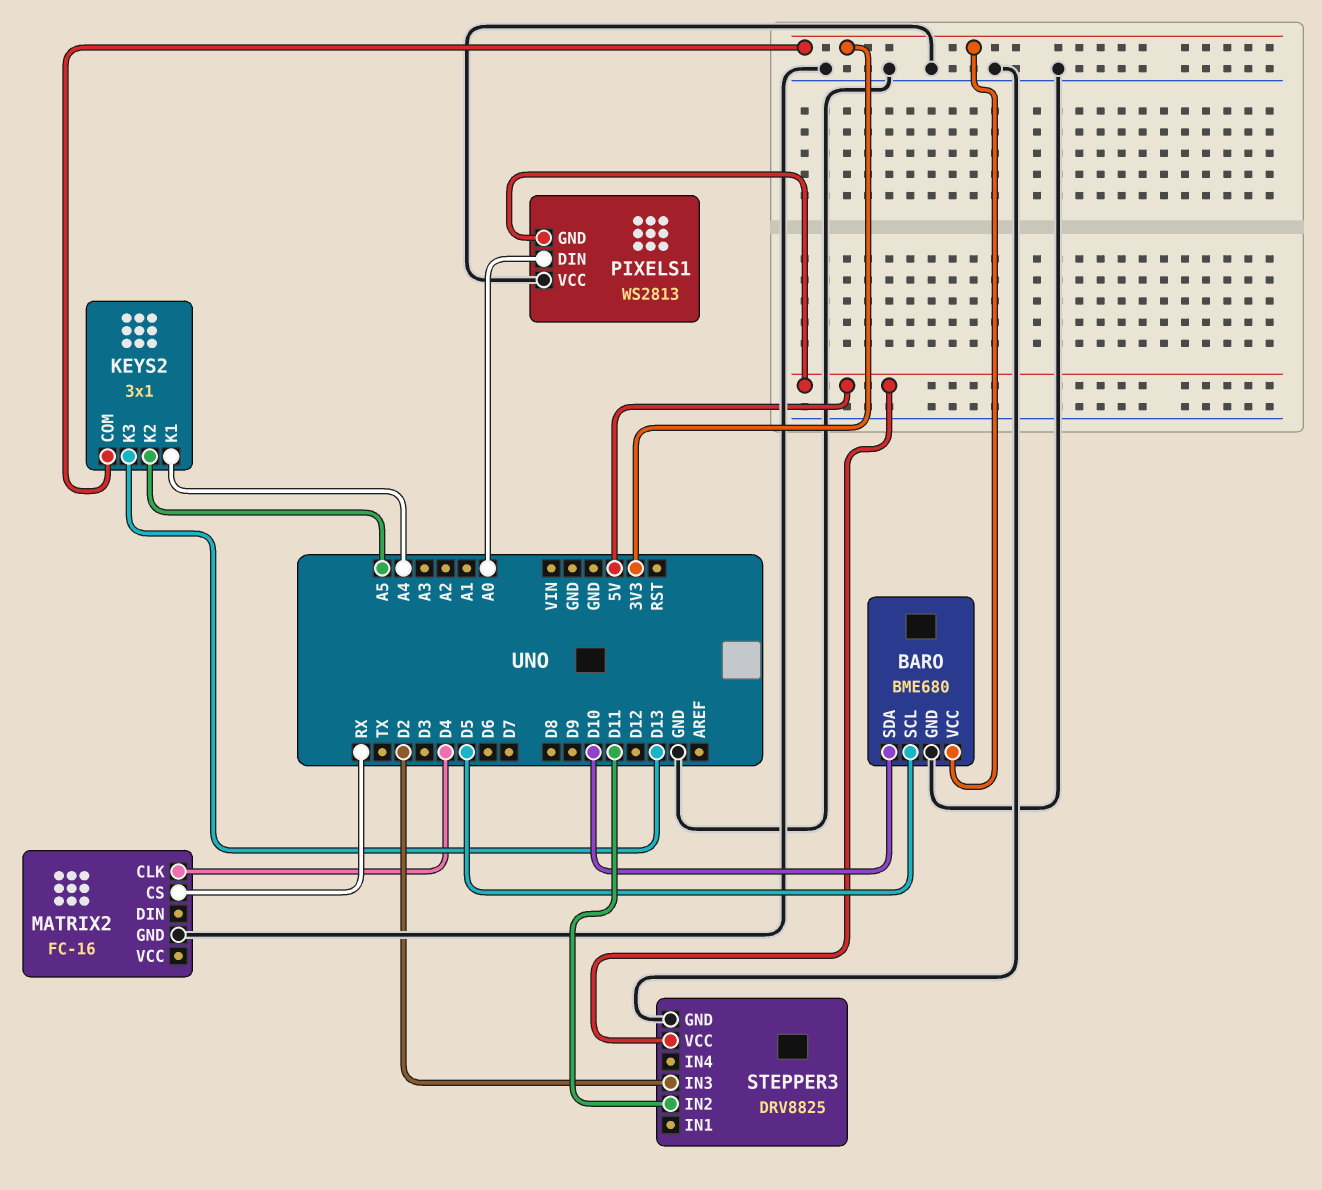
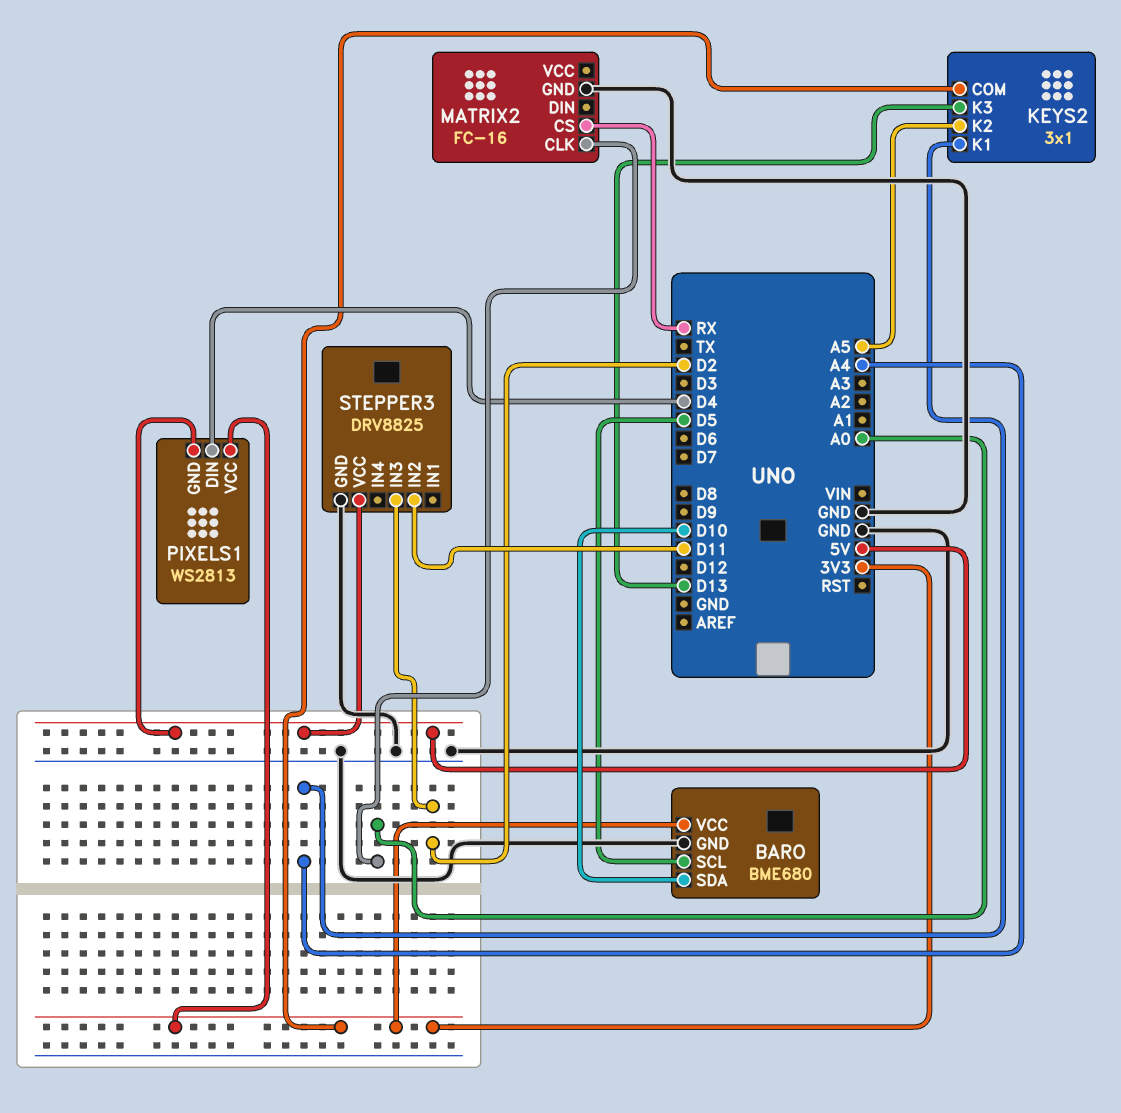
MATRIX2 pin CLK: D4 -> A0
PIXELS1 pin DIN: A0 -> D4
PIXELS1 pin VCC: GND -> 3V3

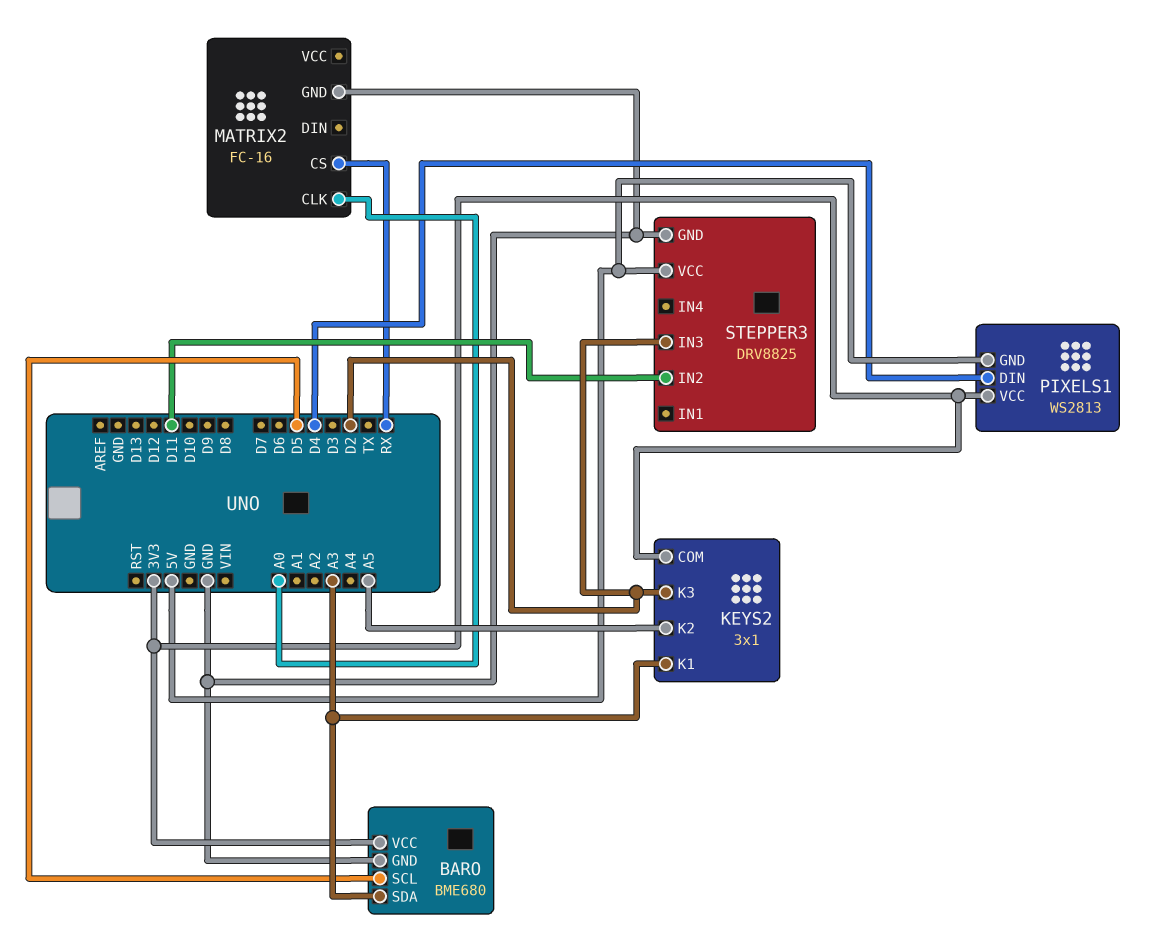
BARO pin SDA: D10 -> A3
KEYS2 pin K1: A4 -> A3
KEYS2 pin K3: D13 -> D2

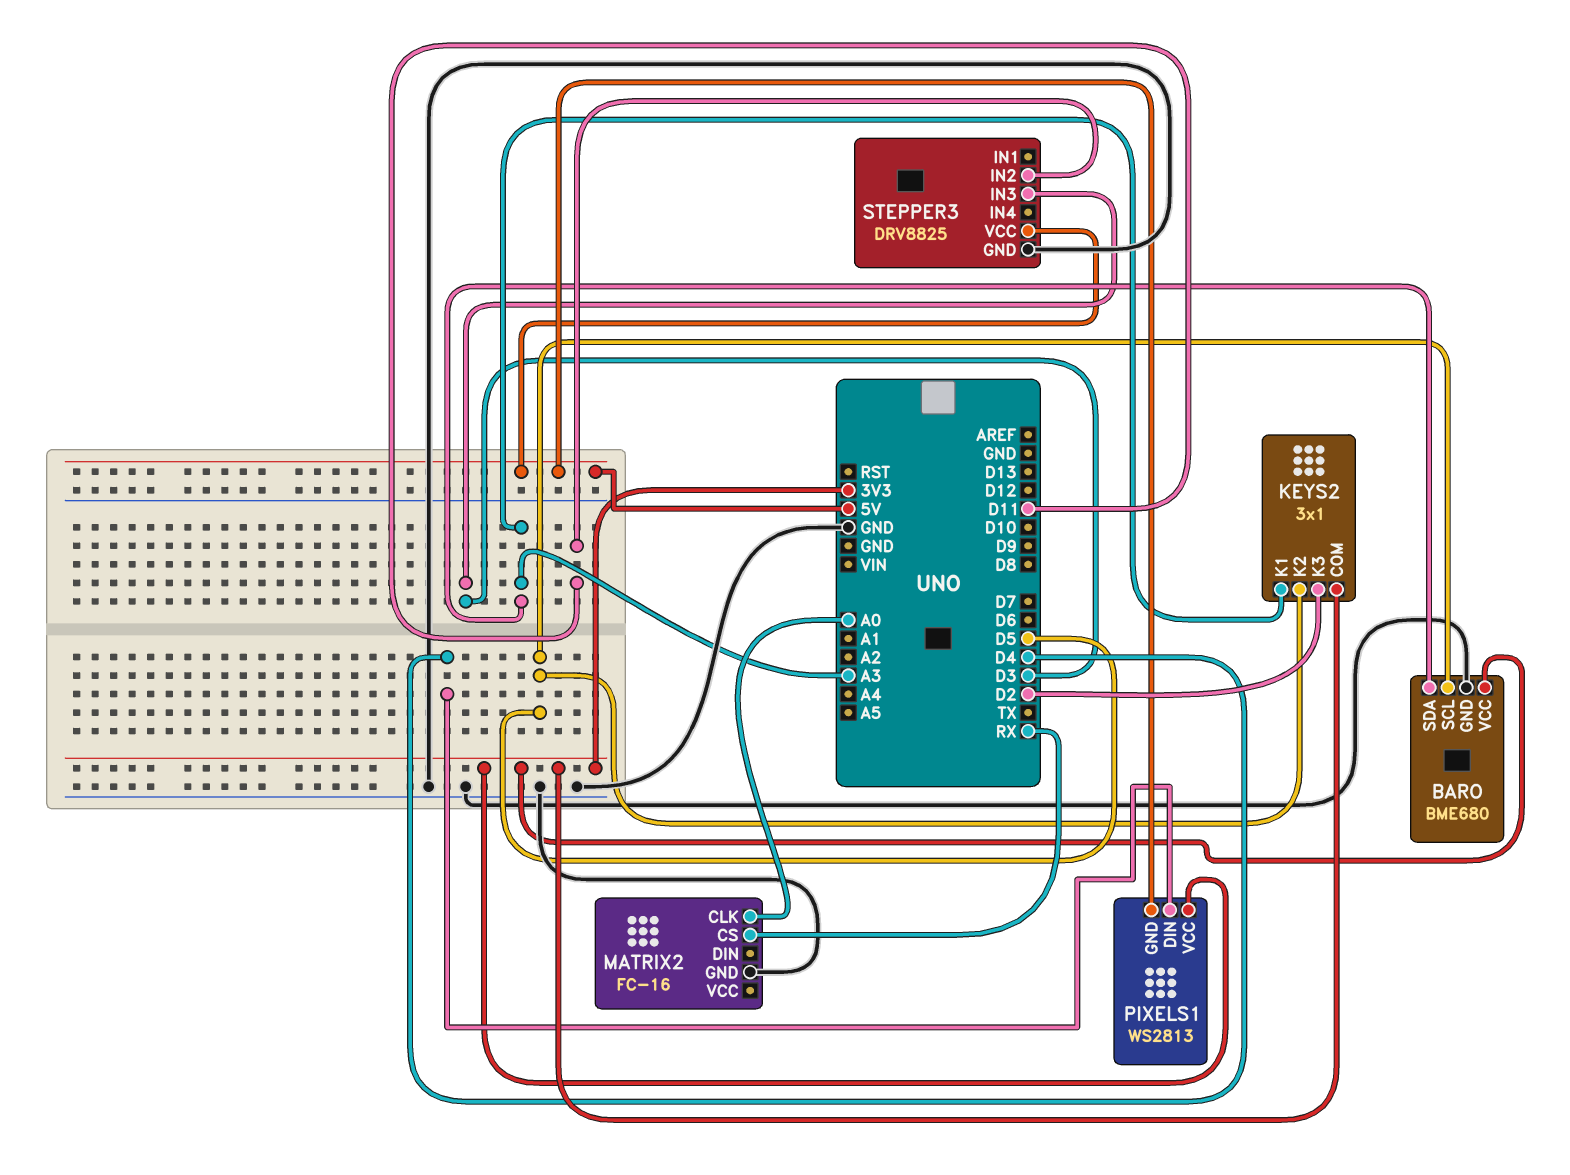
KEYS2 pin K2: A5 -> D5
STEPPER3 pin IN3: D2 -> D3

